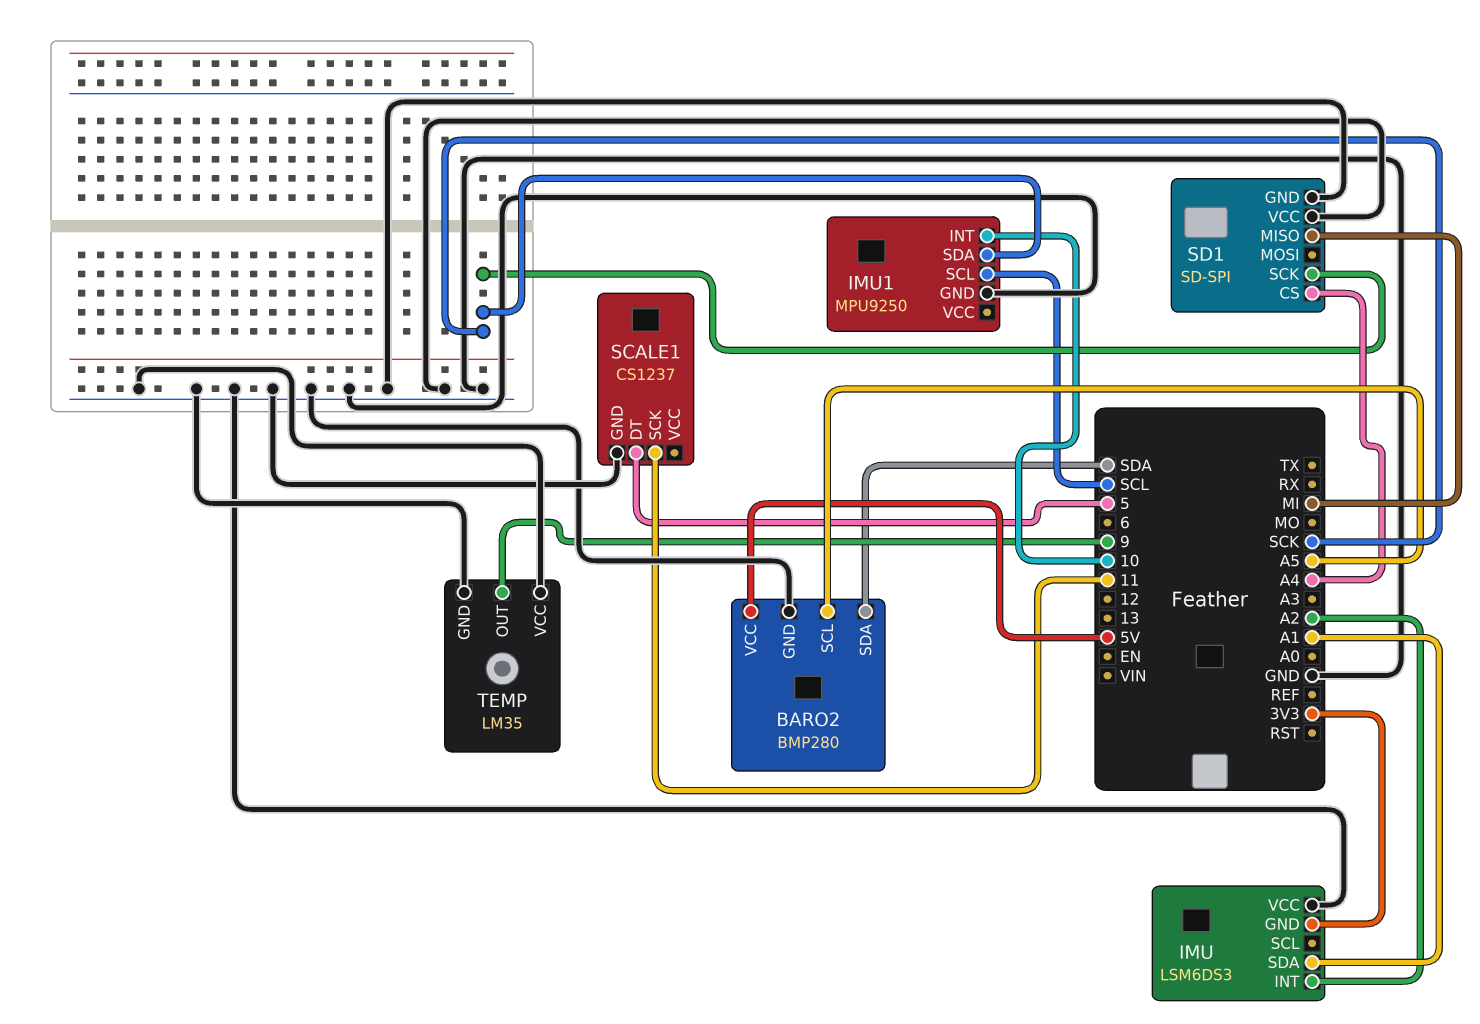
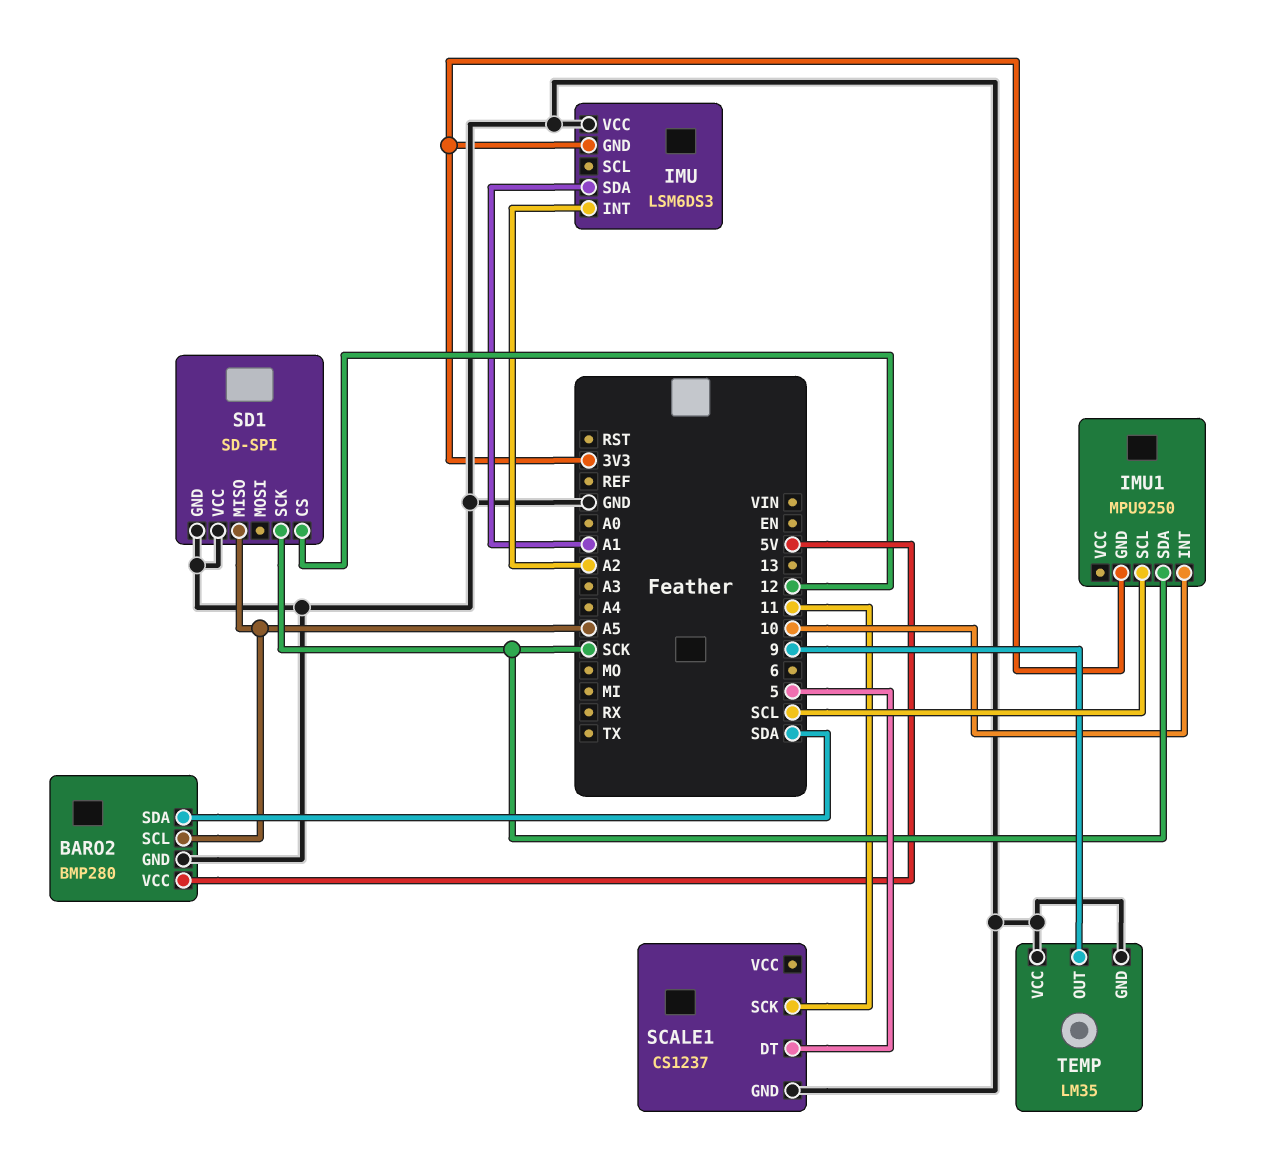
IMU1 pin GND: GND -> 3V3
SD1 pin CS: A4 -> 12
SD1 pin MISO: MI -> A5

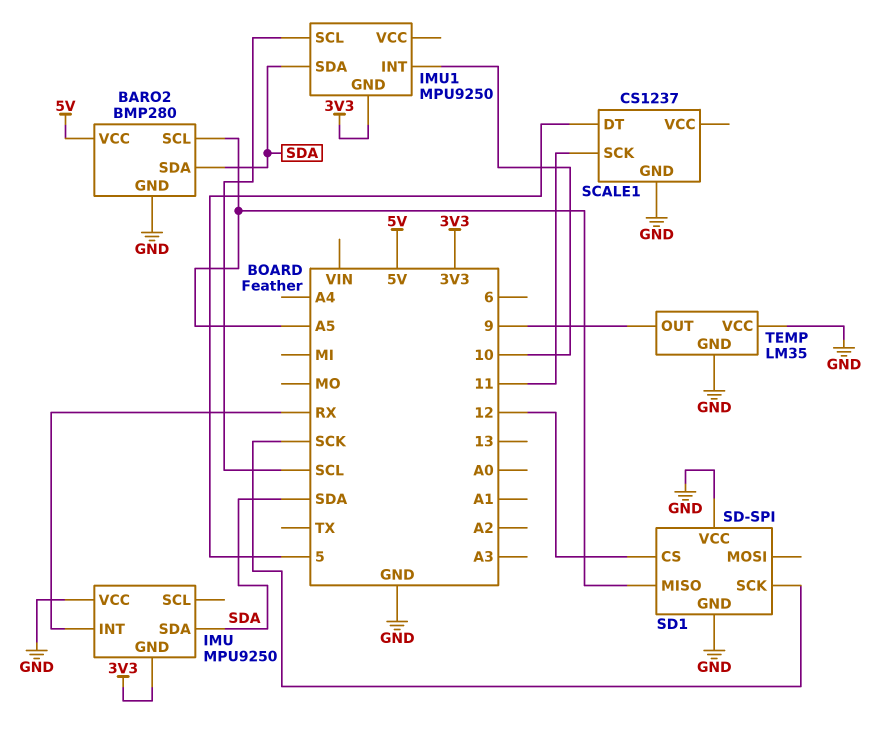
IMU: LSM6DS3 -> MPU9250
IMU pin INT: A2 -> RX
IMU pin SDA: A1 -> SDA
IMU1 pin SDA: SCK -> SDA

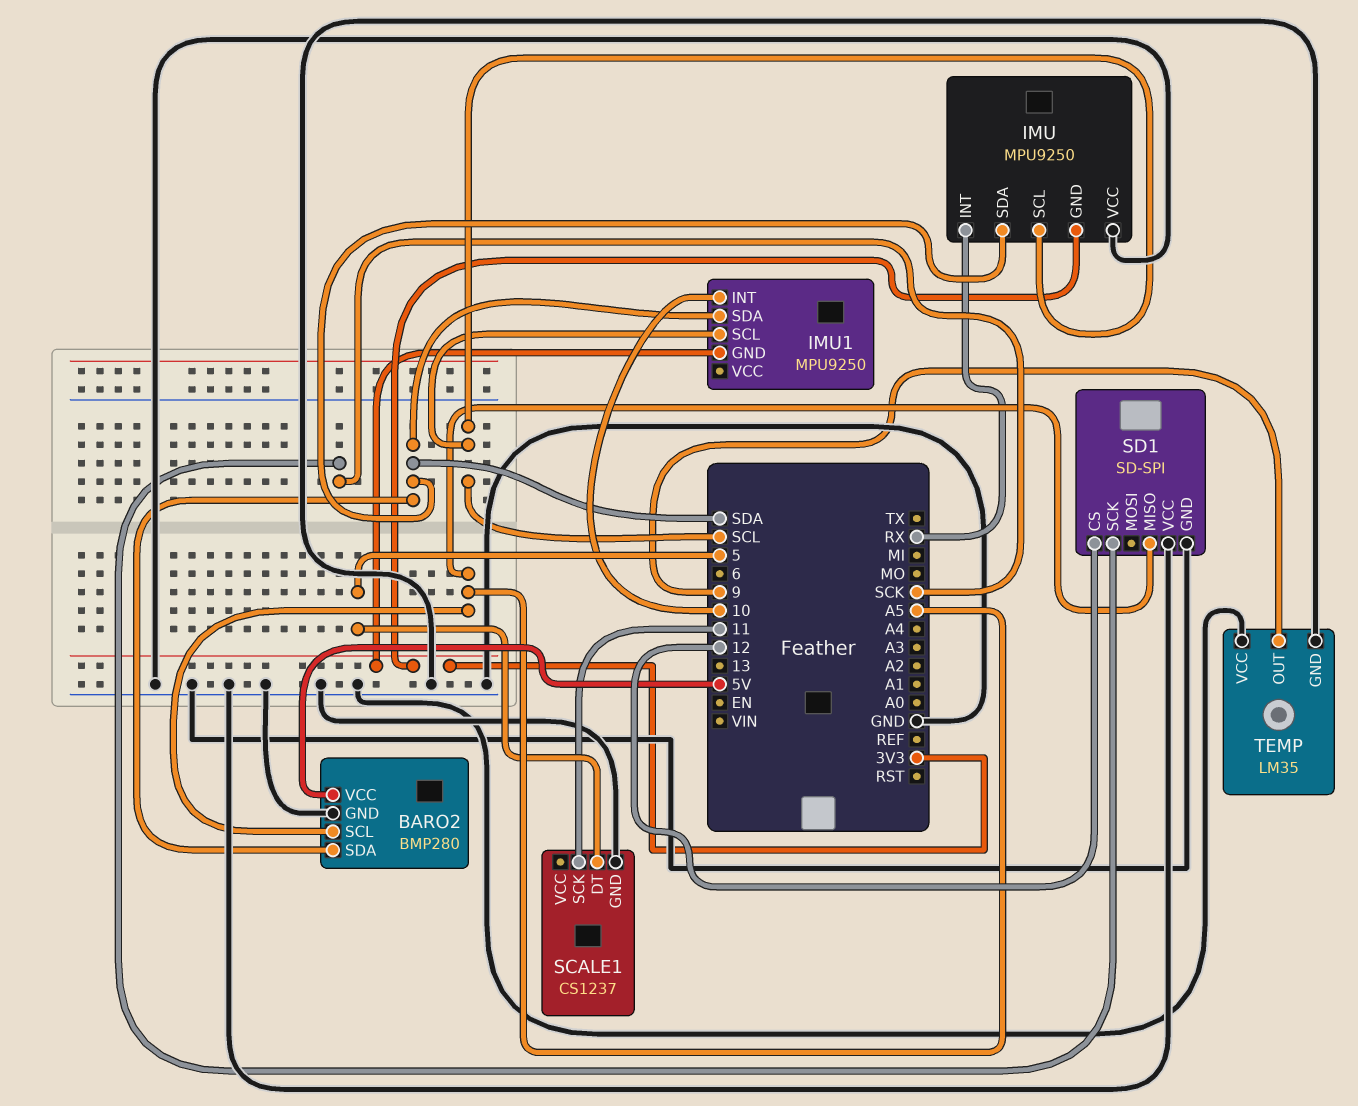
IMU pin SCL: none -> SCL

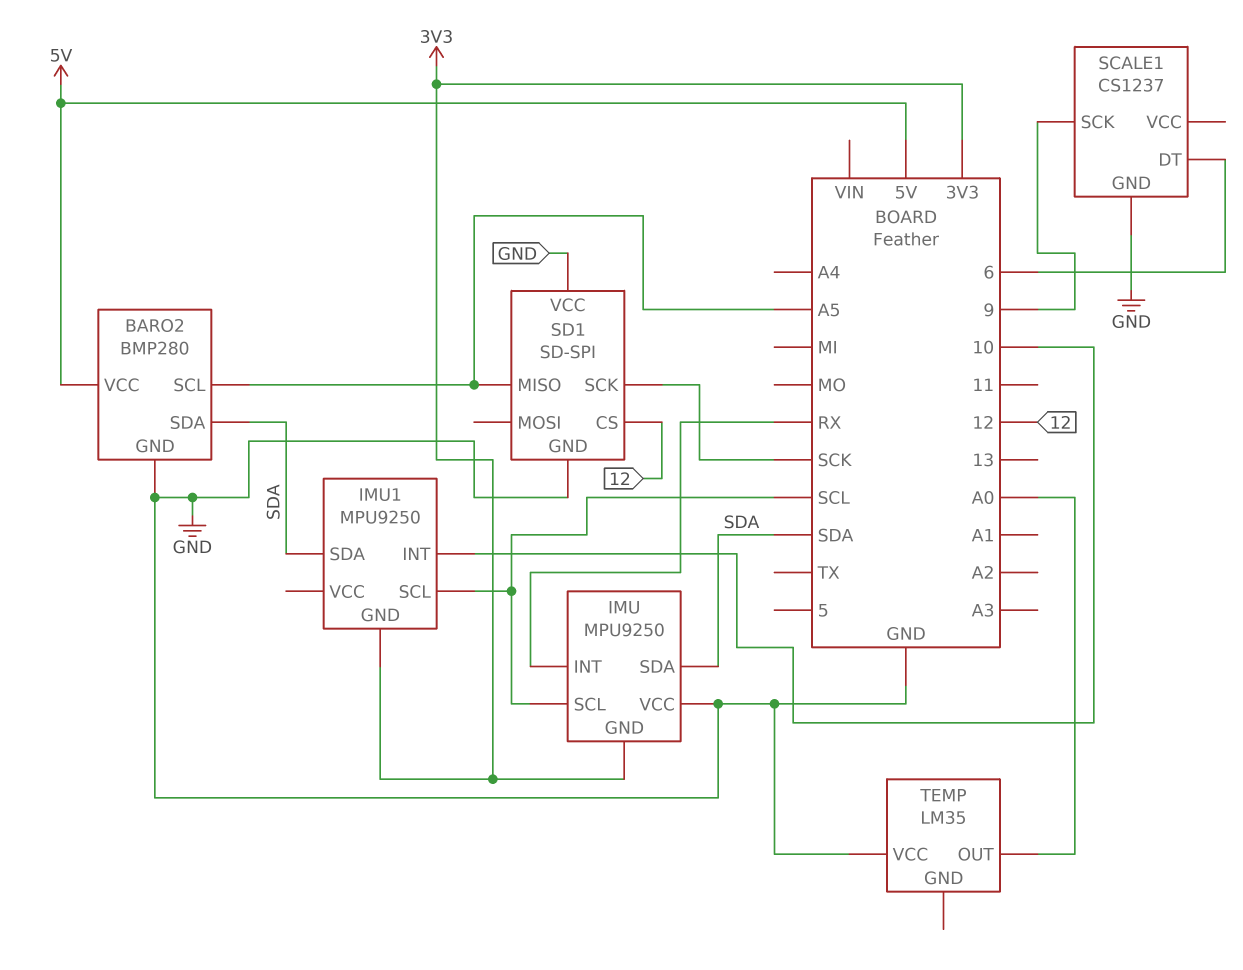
SCALE1 pin DT: 5 -> 6
SCALE1 pin SCK: 11 -> 9
TEMP pin GND: GND -> none
TEMP pin OUT: 9 -> A0

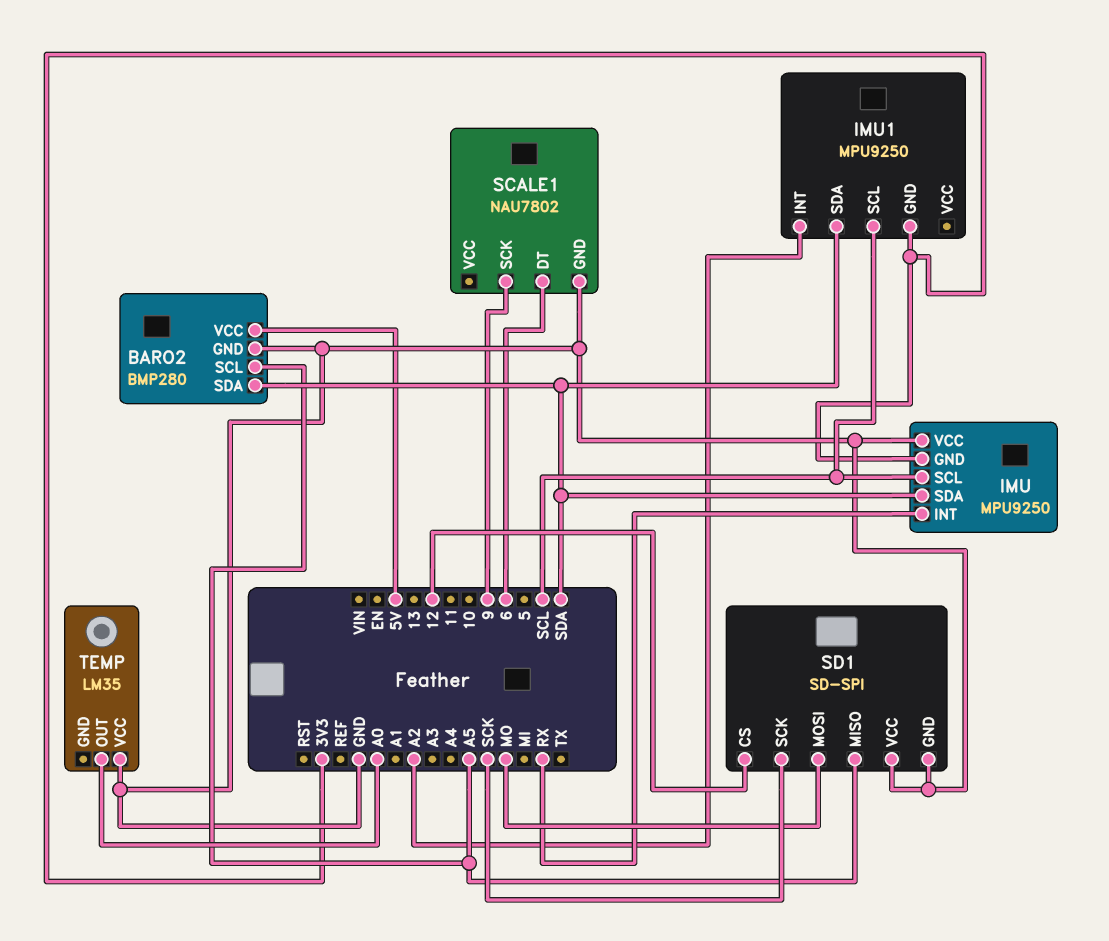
IMU1 pin INT: 10 -> A2
SCALE1: CS1237 -> NAU7802
SD1 pin MOSI: none -> MO

